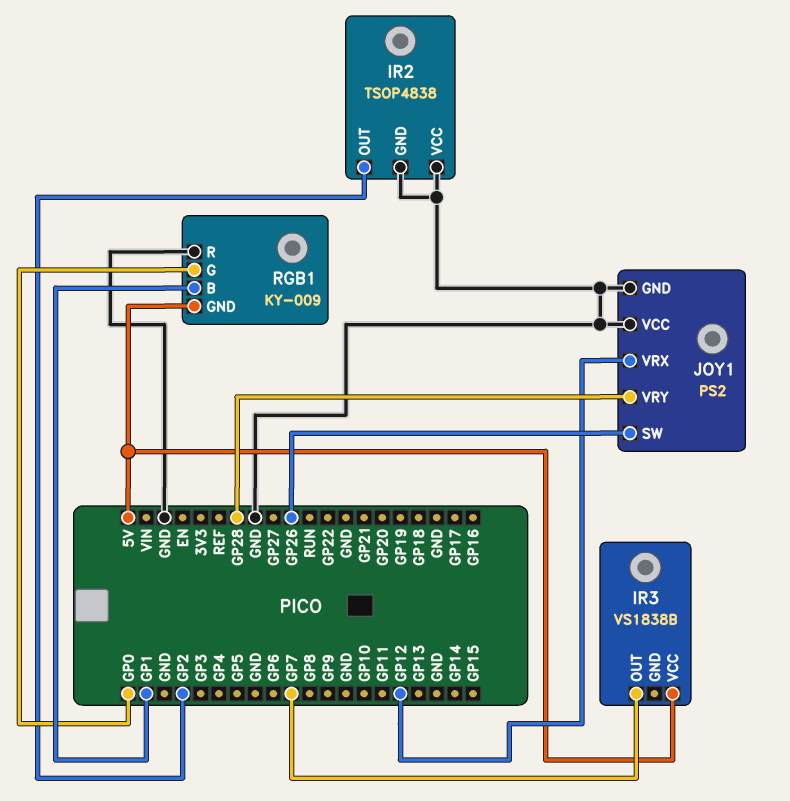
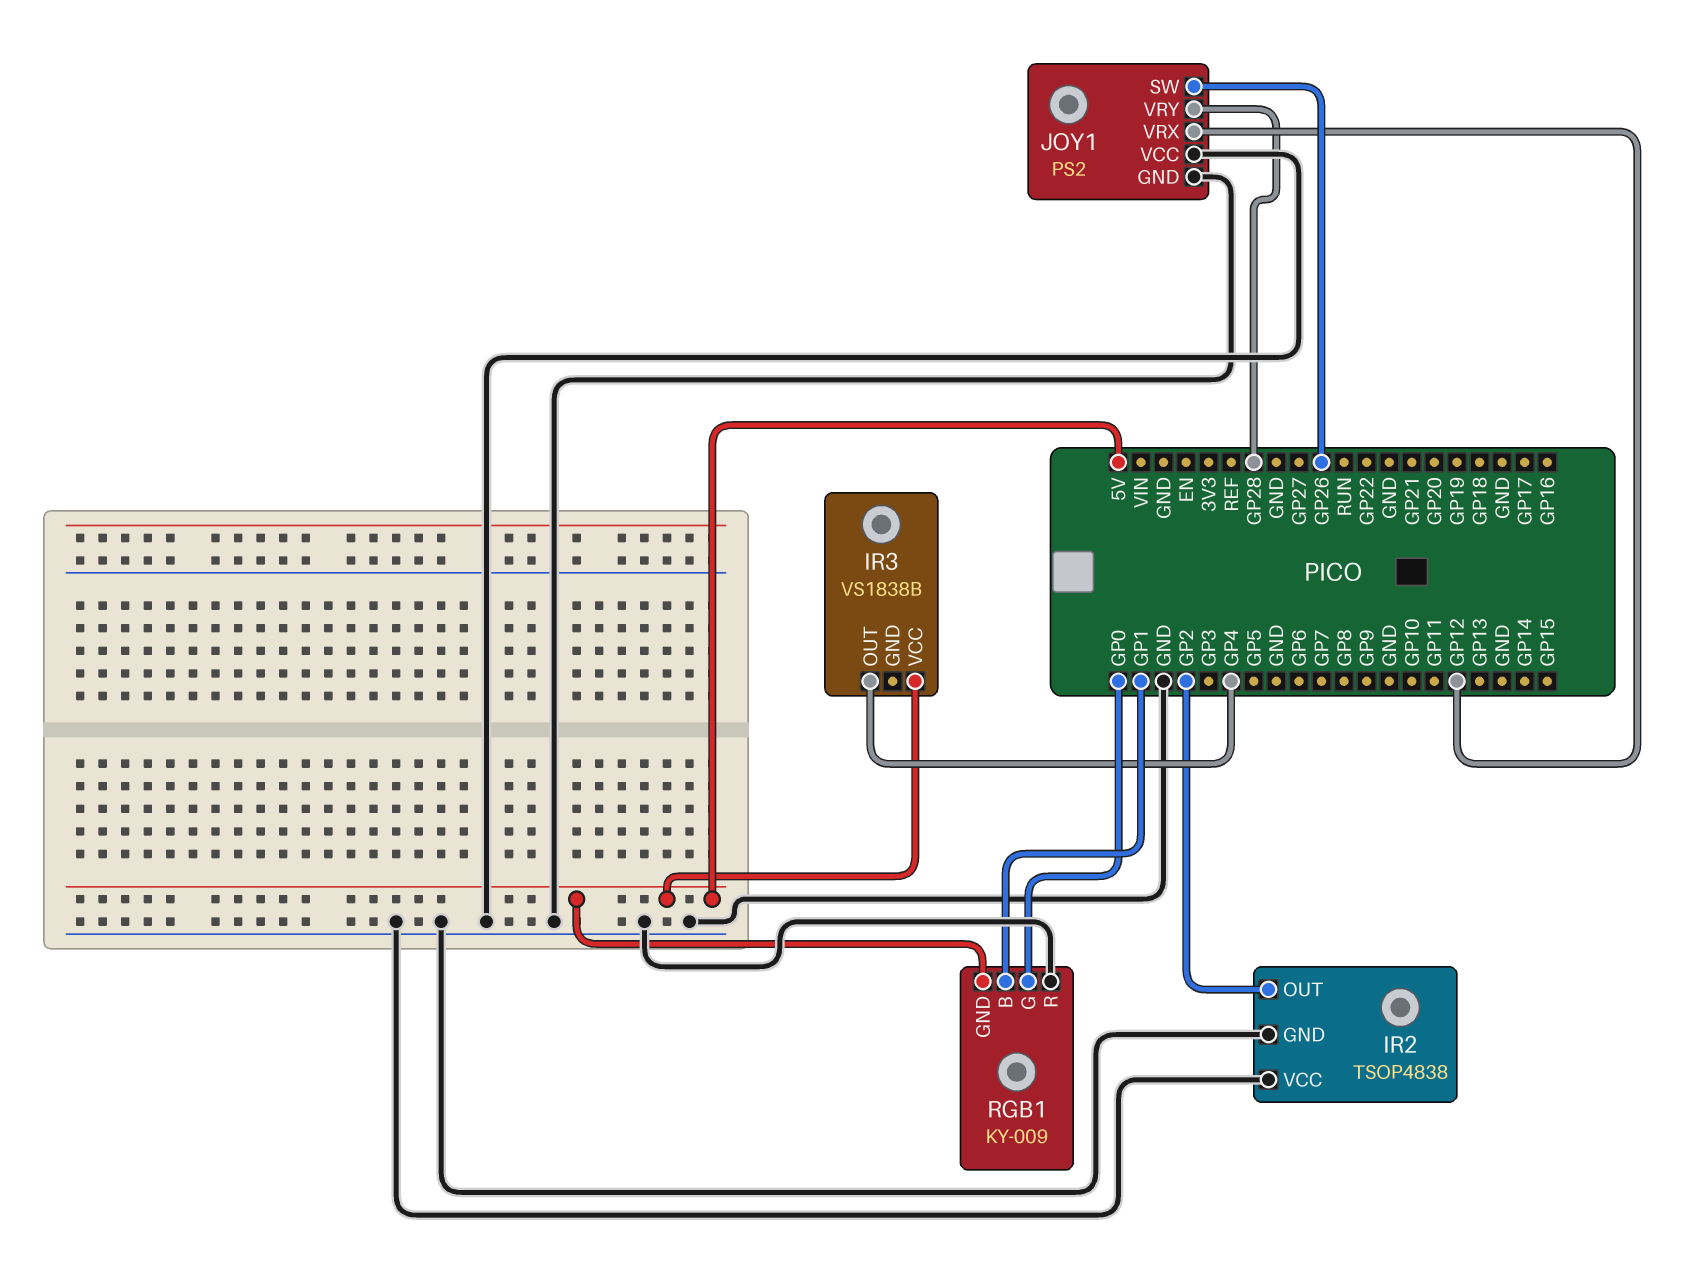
IR3 pin OUT: GP7 -> GP4

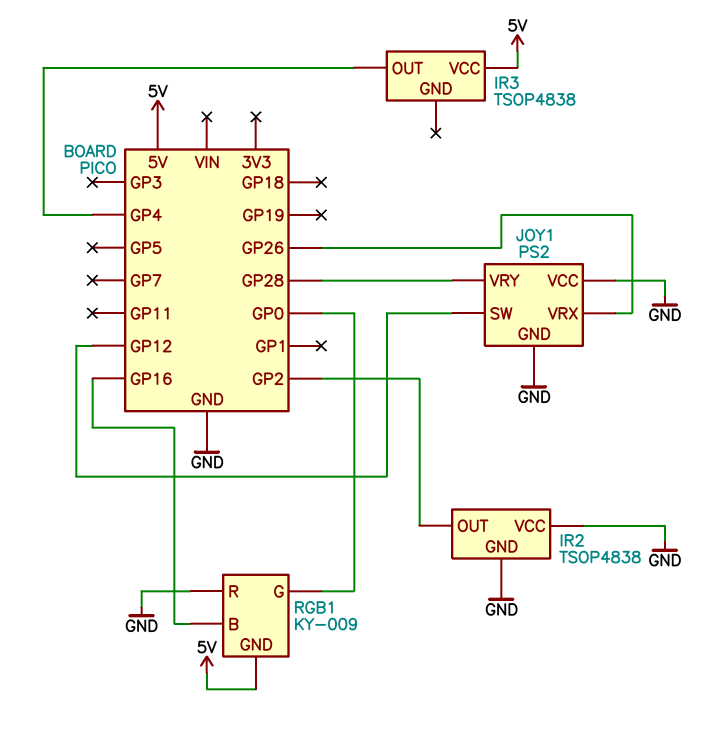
IR3: VS1838B -> TSOP4838
JOY1 pin SW: GP26 -> GP12
JOY1 pin VRX: GP12 -> GP26
RGB1 pin B: GP1 -> GP16

